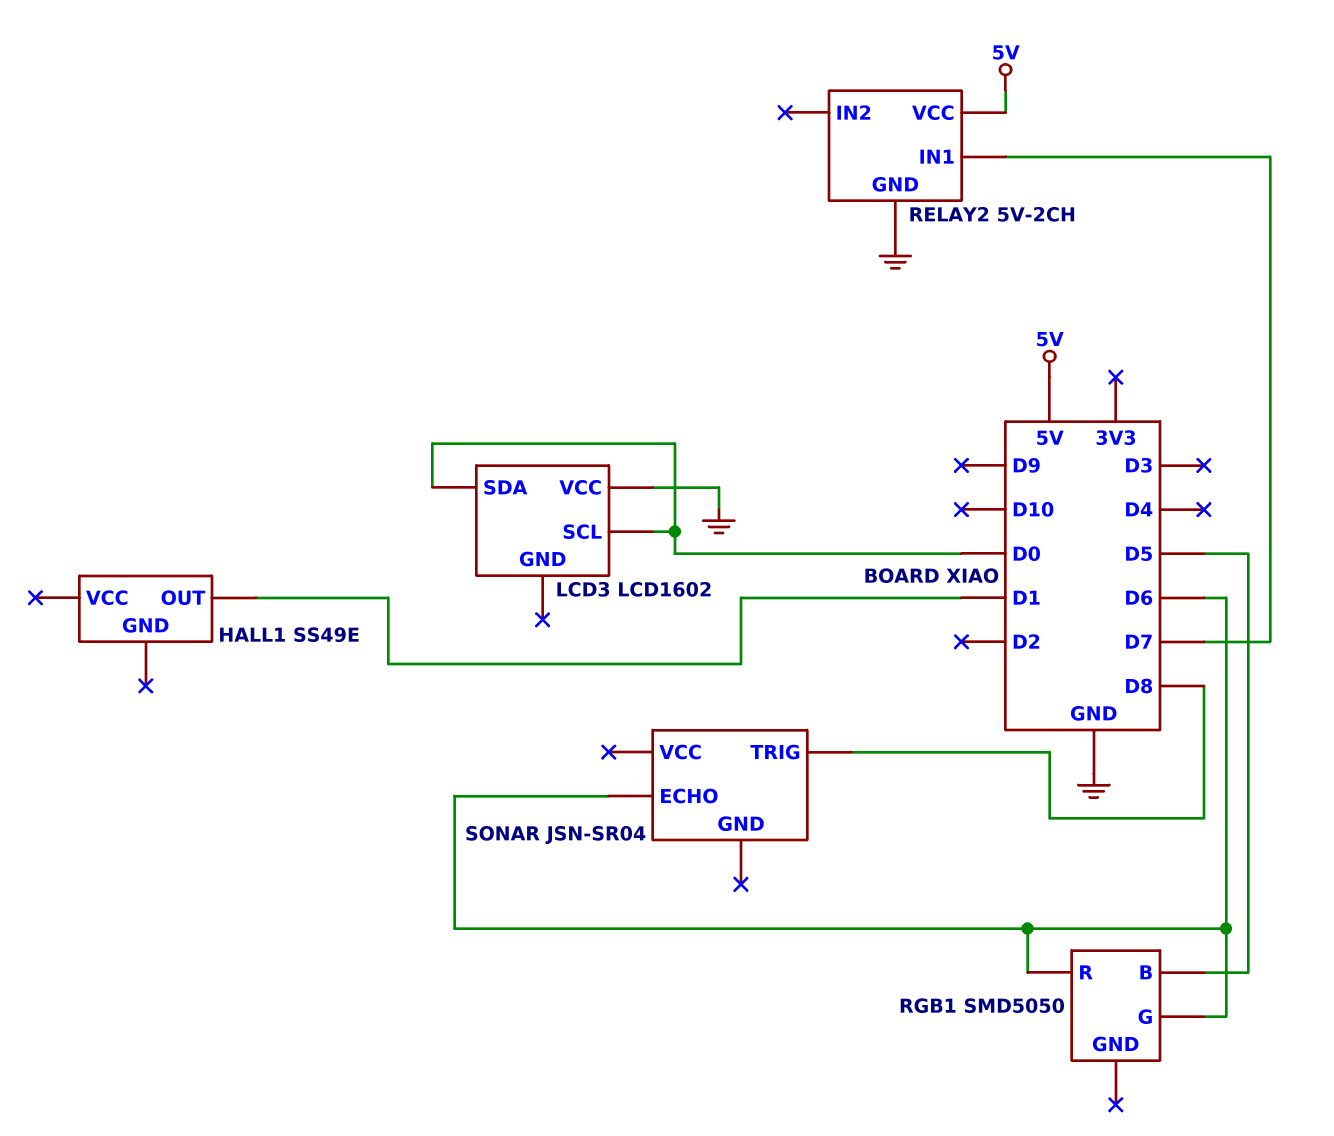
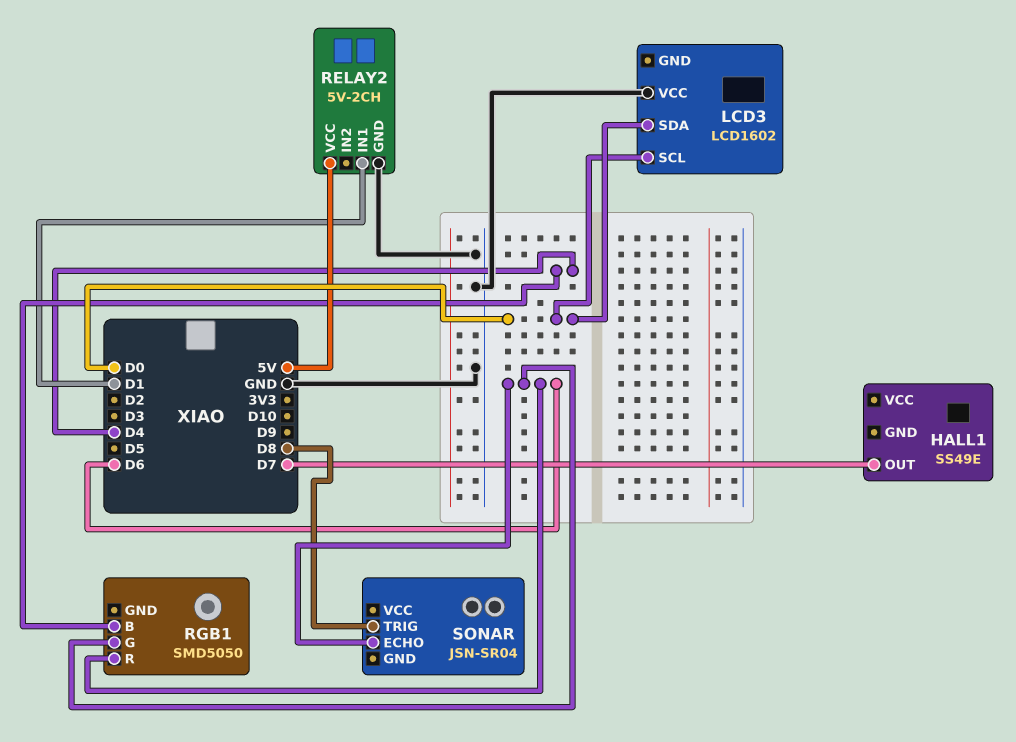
HALL1 pin OUT: D1 -> D7
RELAY2 pin IN1: D7 -> D1
RGB1 pin B: D5 -> D4

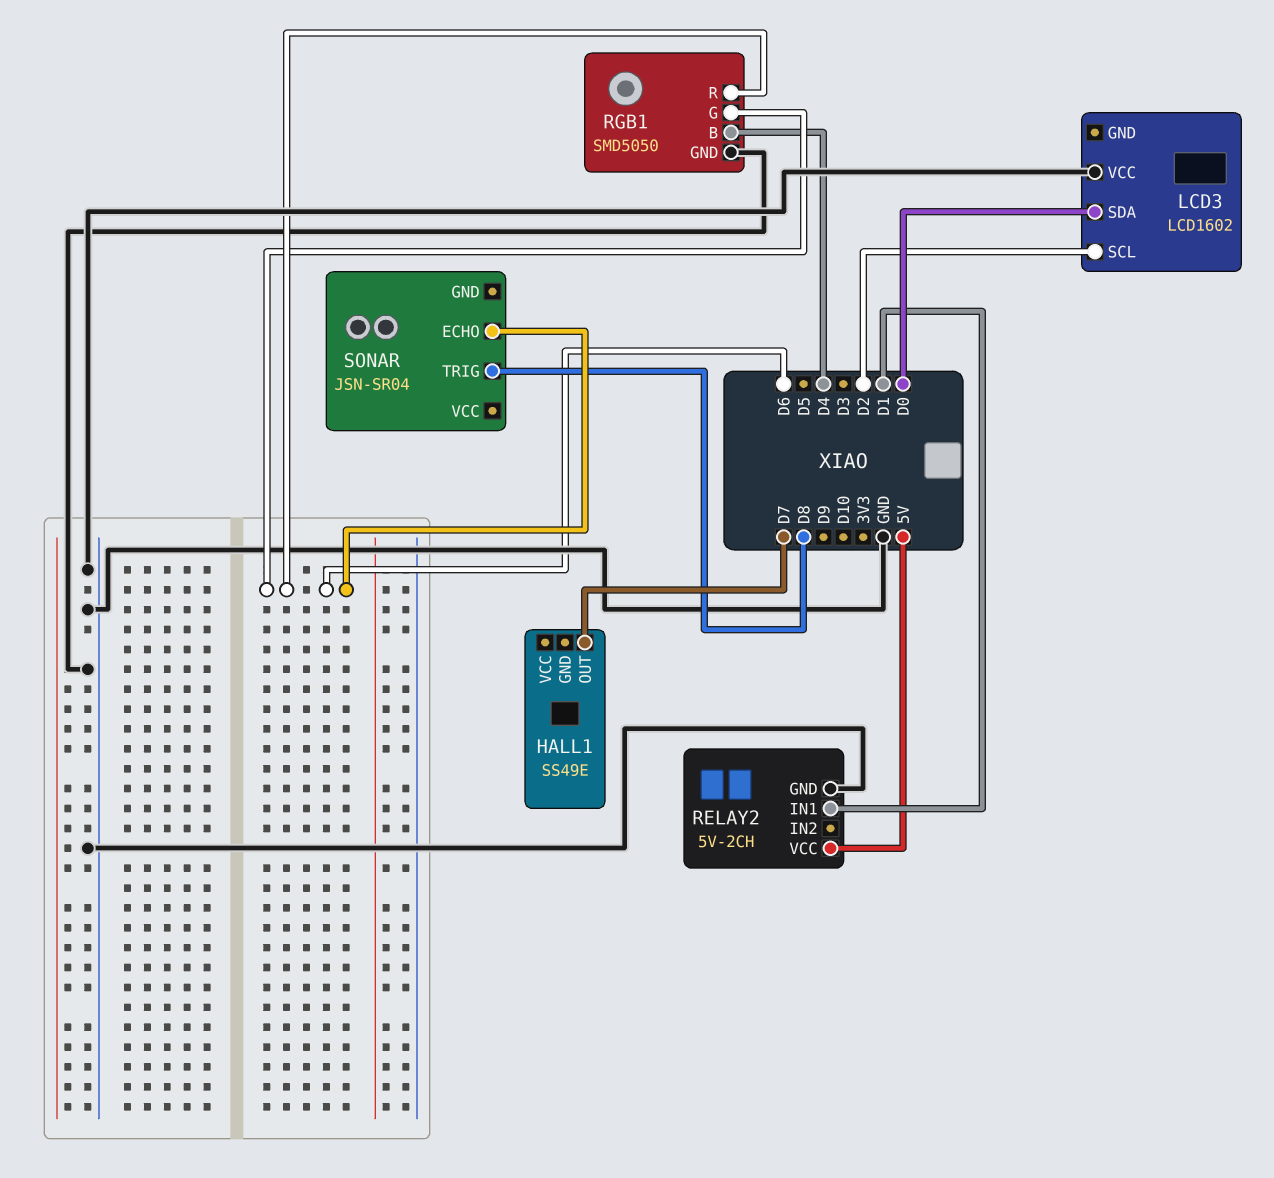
LCD3 pin SCL: D0 -> D2
RGB1 pin GND: none -> GND

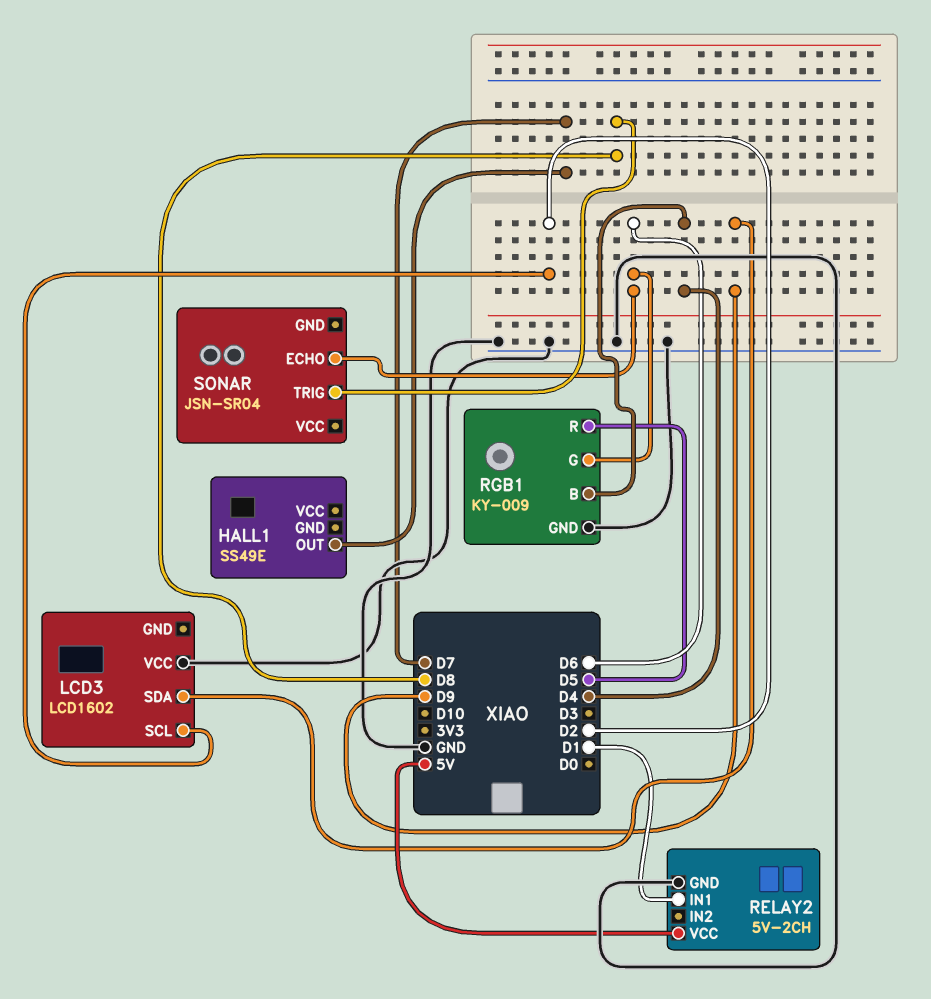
LCD3 pin SDA: D0 -> D9
RGB1: SMD5050 -> KY-009
RGB1 pin R: D6 -> D5

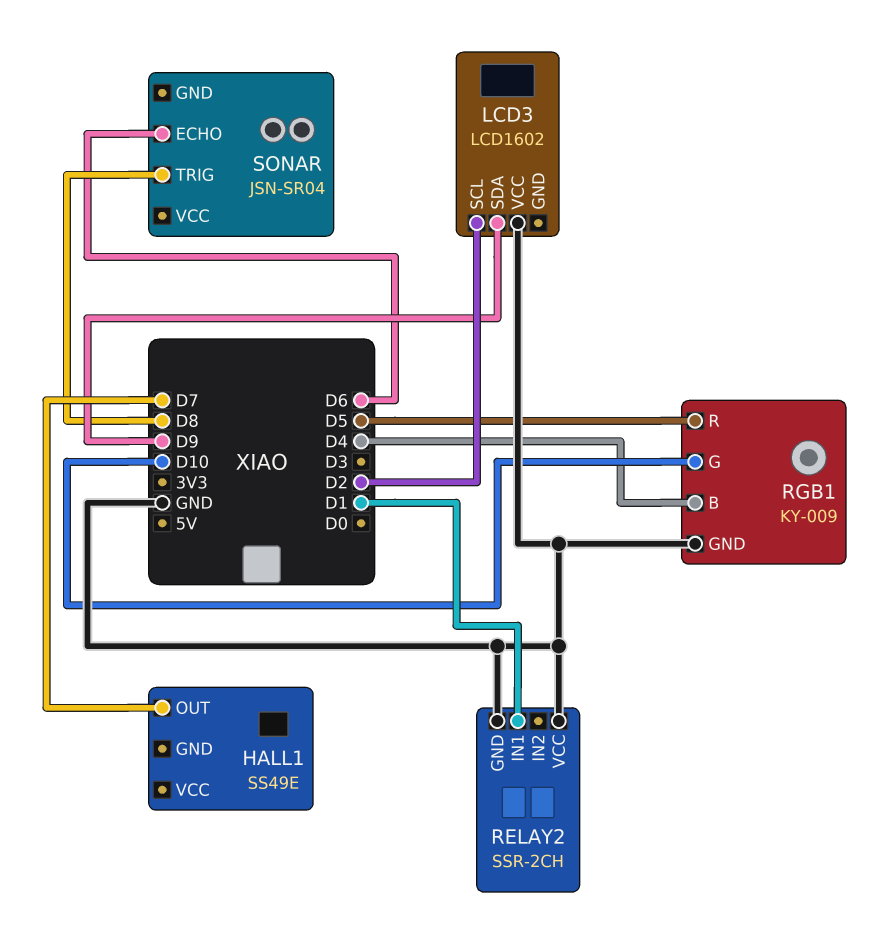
RELAY2: 5V-2CH -> SSR-2CH
RELAY2 pin VCC: 5V -> GND
RGB1 pin G: D6 -> D10

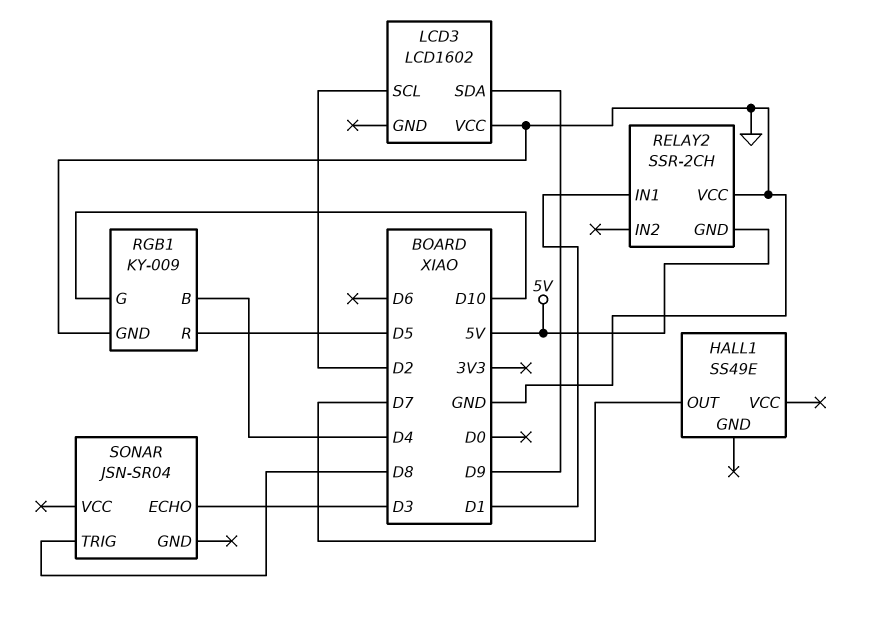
RELAY2 pin GND: GND -> 5V
SONAR pin ECHO: D6 -> D3

